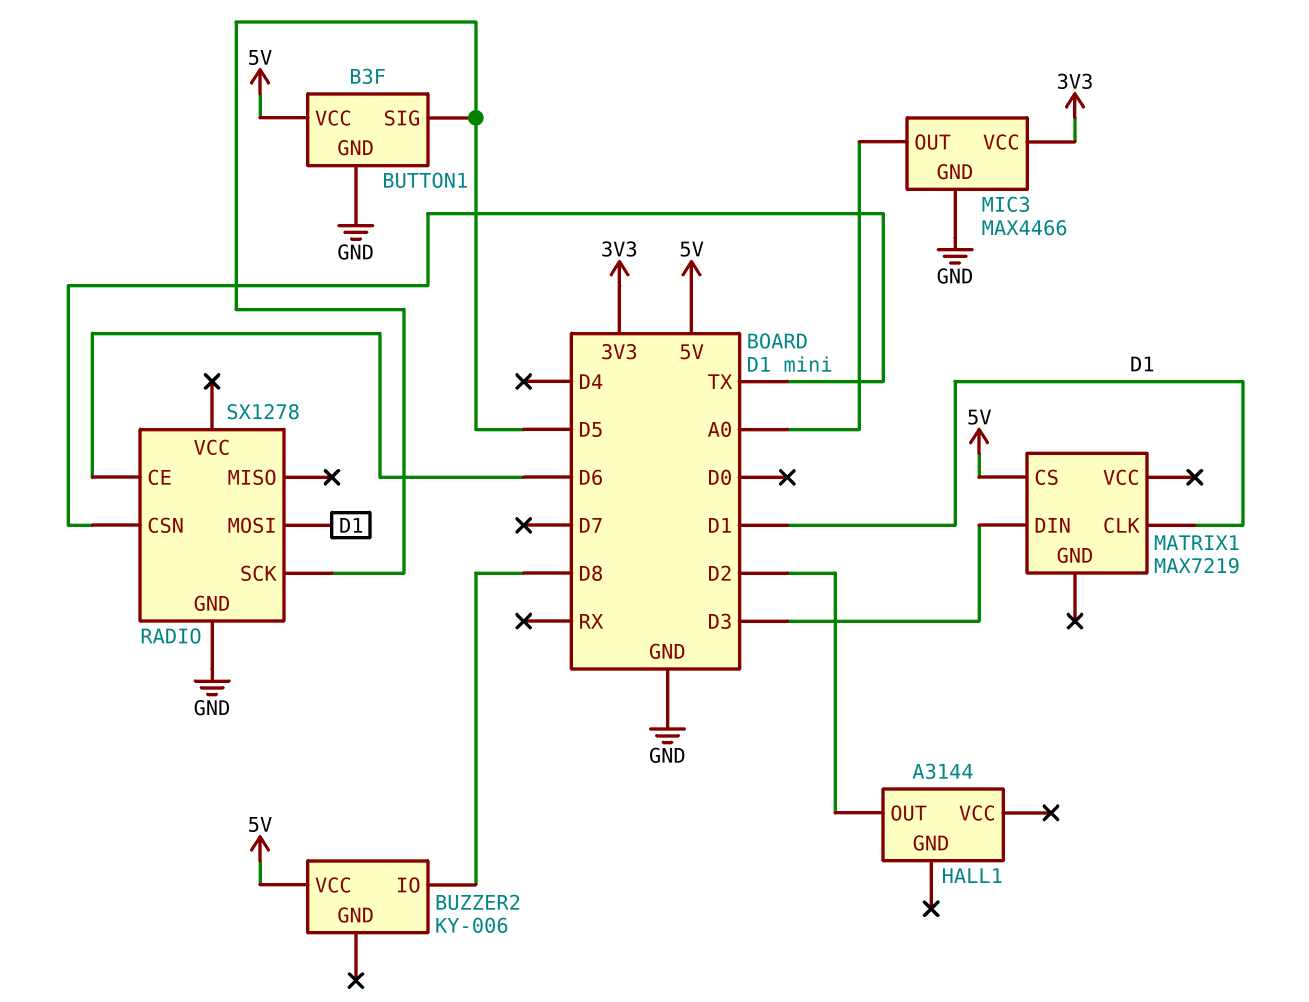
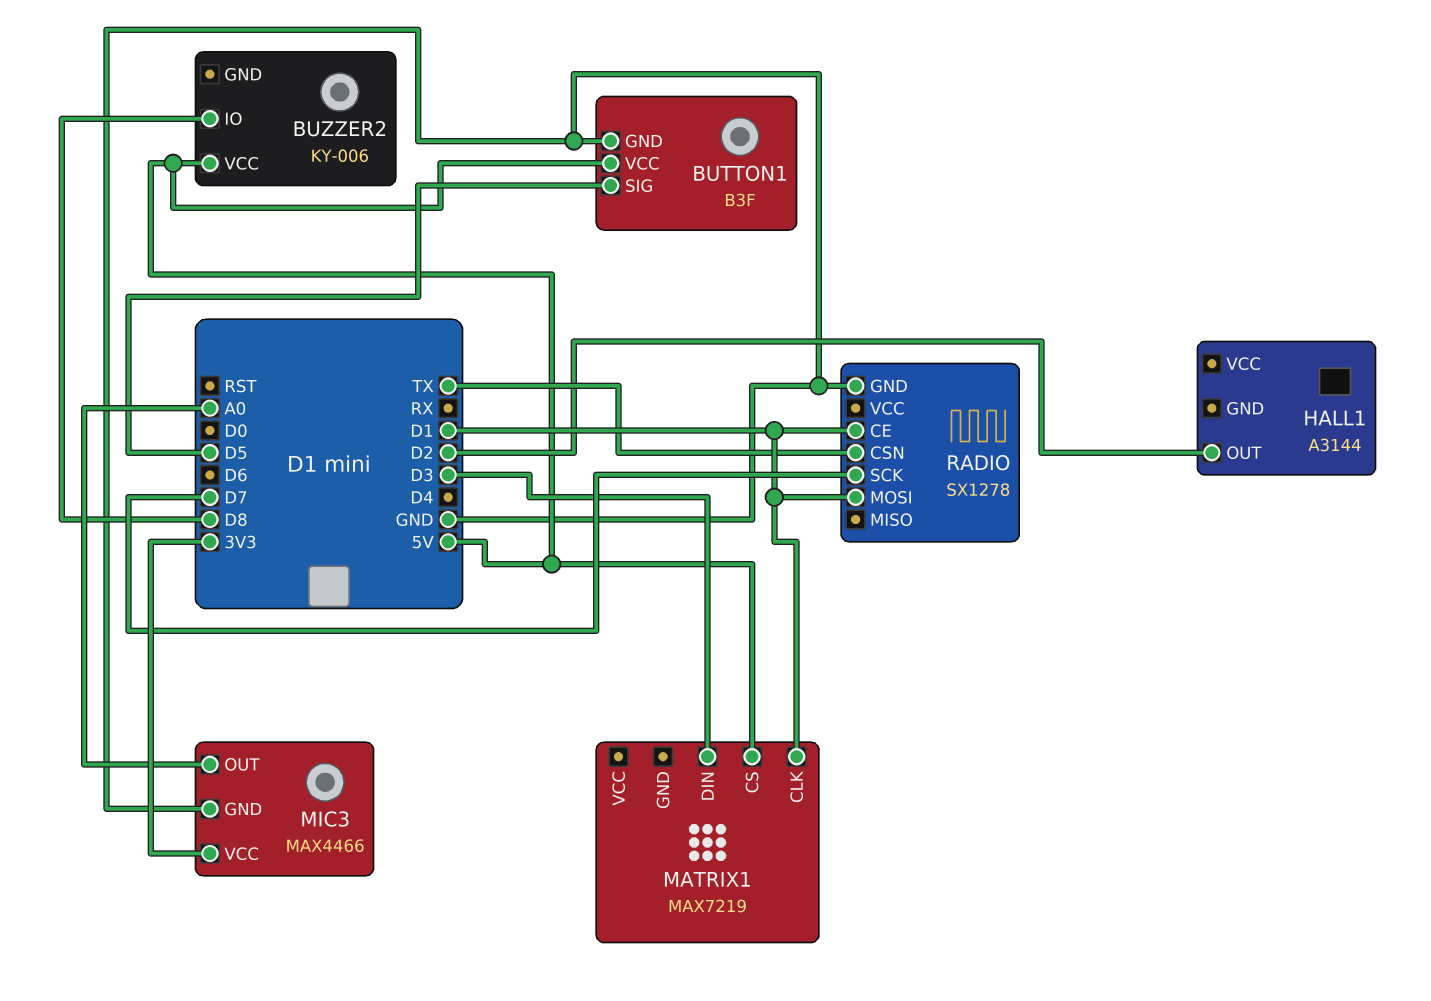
RADIO pin CE: D6 -> D1
RADIO pin SCK: D5 -> D7

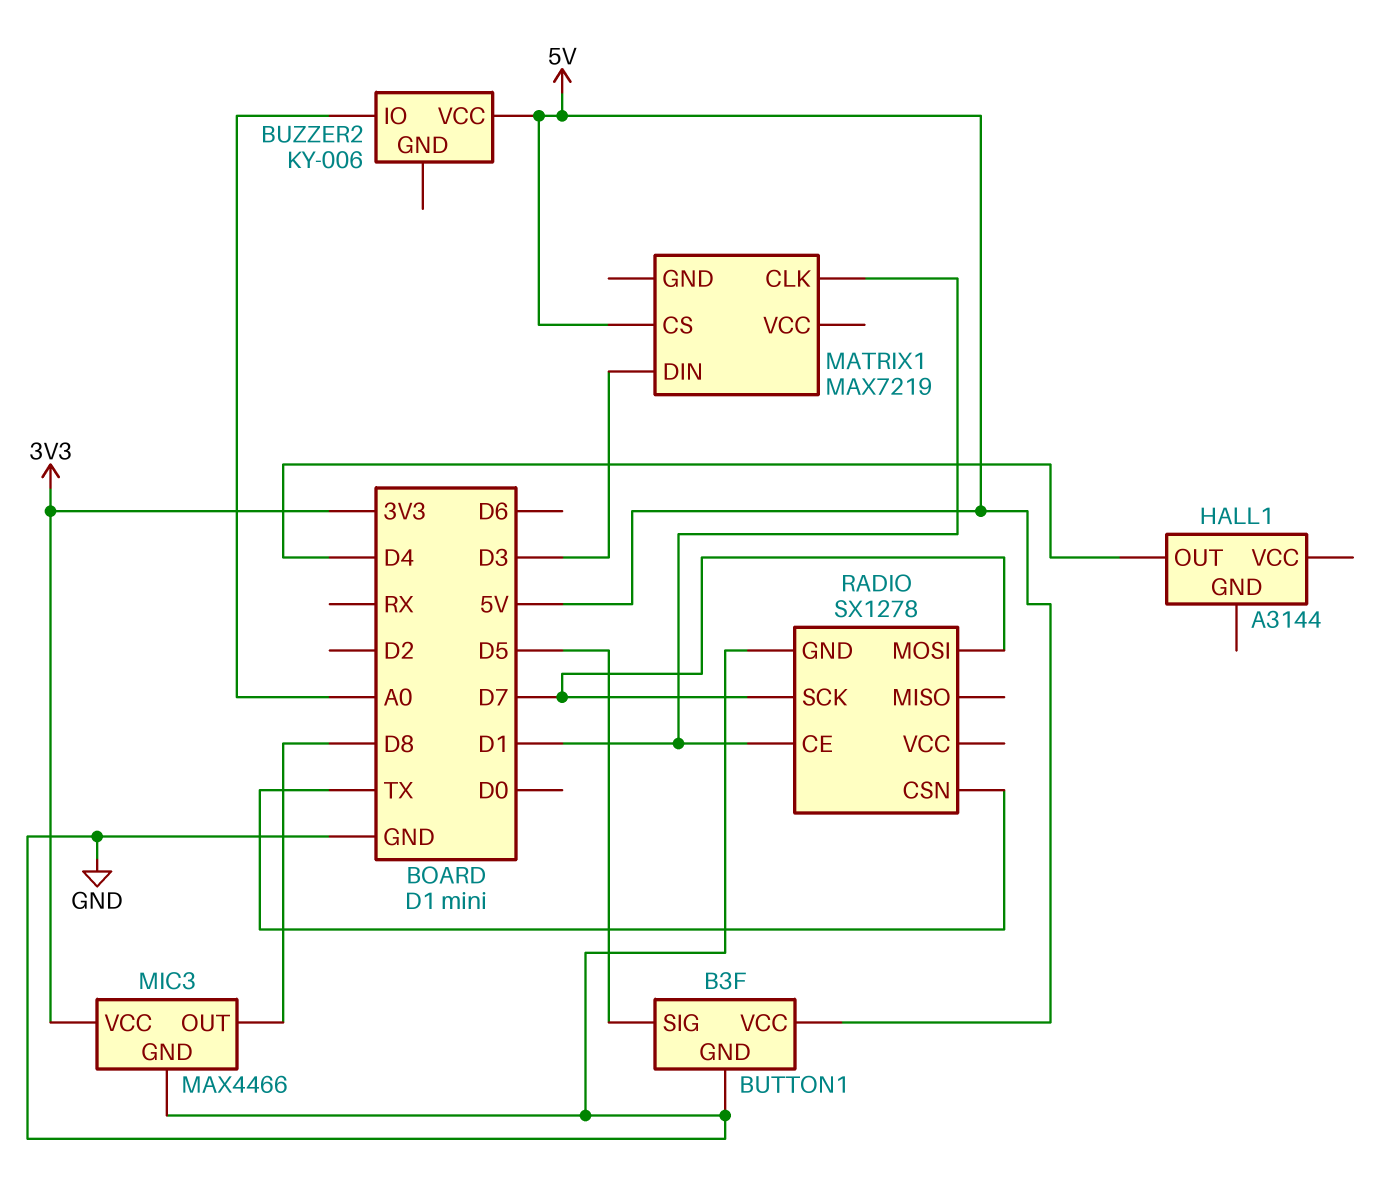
BUZZER2 pin IO: D8 -> A0
HALL1 pin OUT: D2 -> D4
MIC3 pin OUT: A0 -> D8
RADIO pin MOSI: D1 -> D7

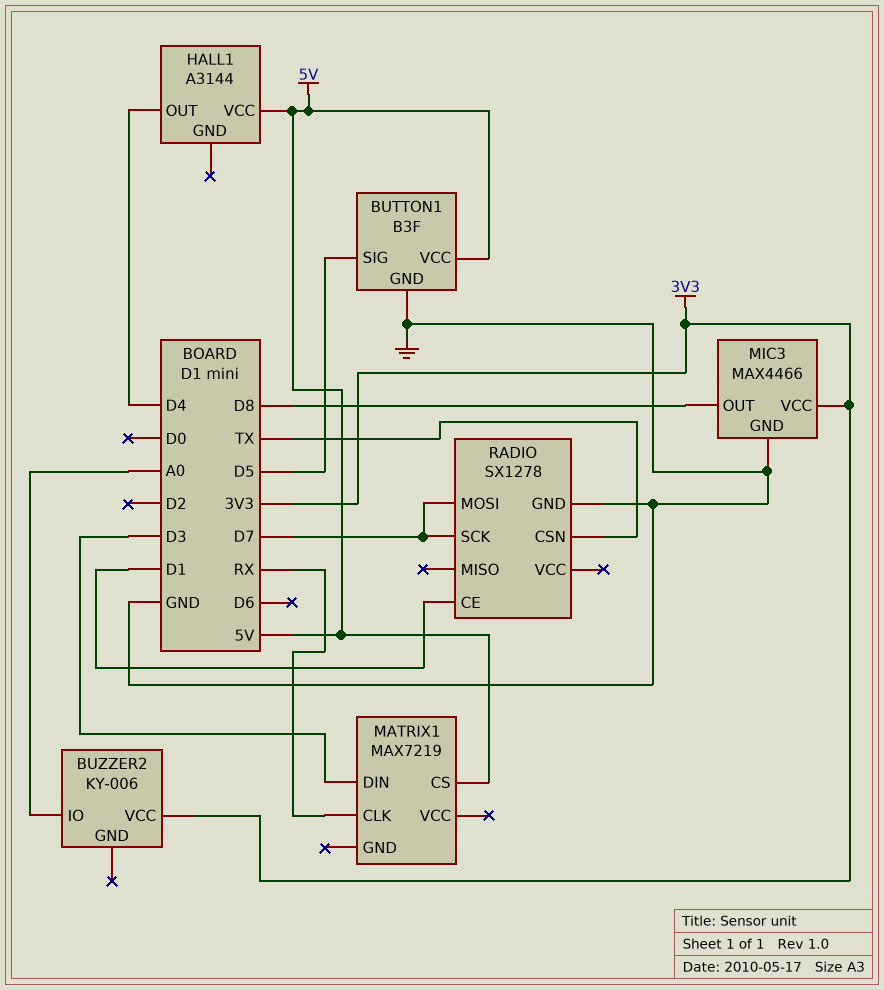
BUZZER2 pin VCC: 5V -> 3V3
HALL1 pin VCC: none -> 5V
MATRIX1 pin CLK: D1 -> RX

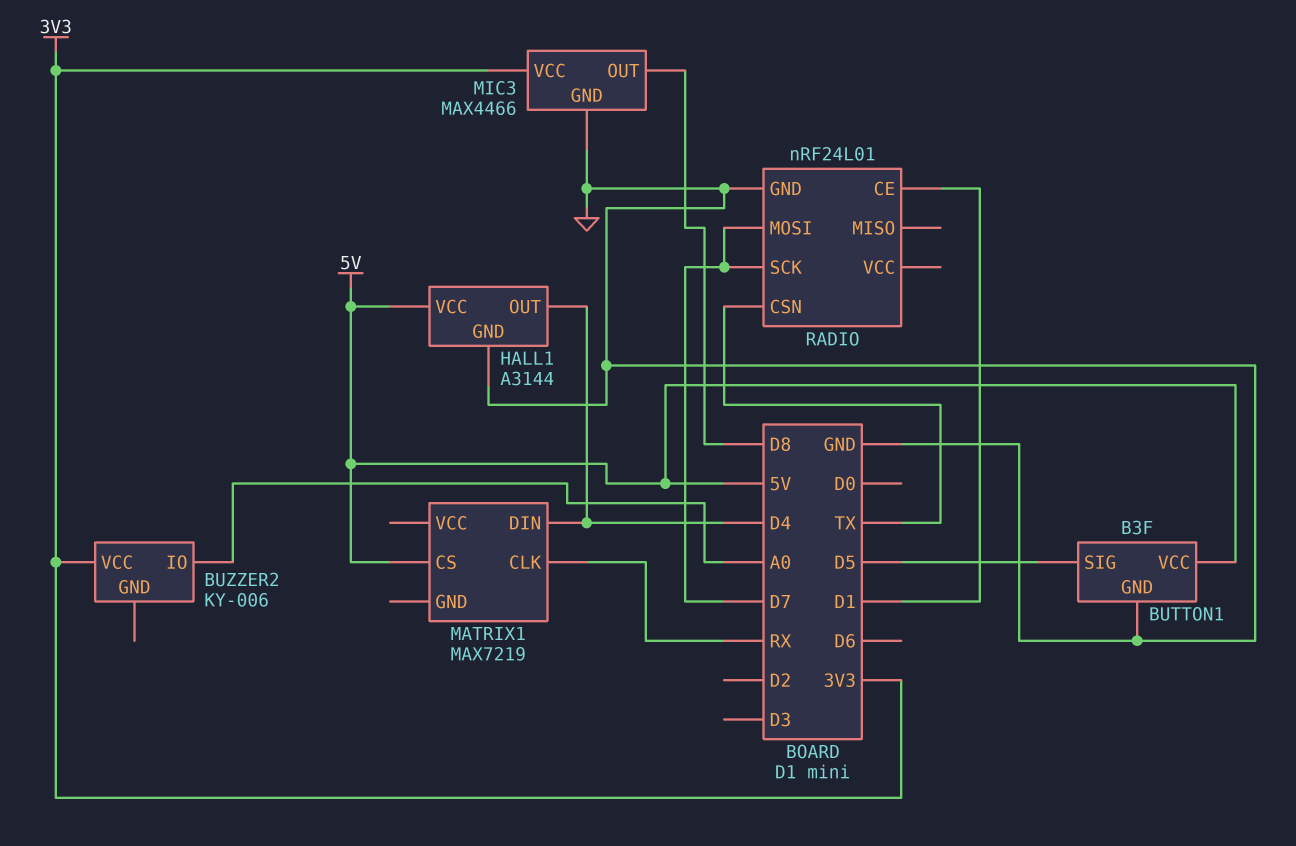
HALL1 pin GND: none -> GND
MATRIX1 pin DIN: D3 -> D4
RADIO: SX1278 -> nRF24L01

